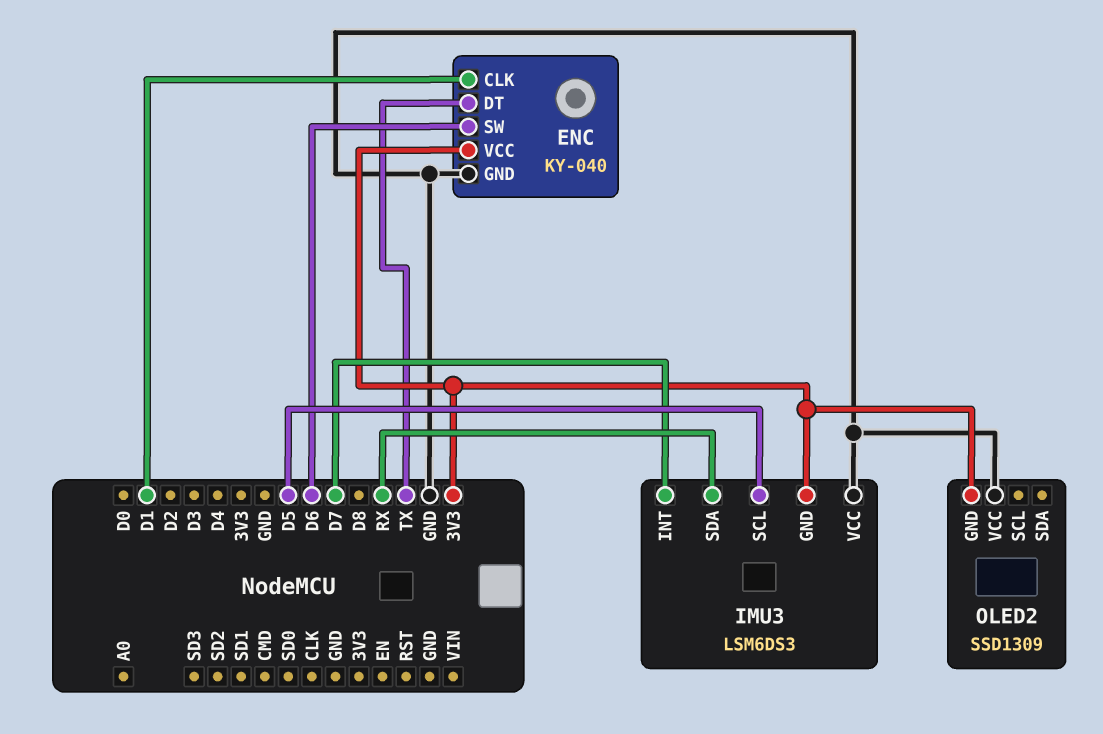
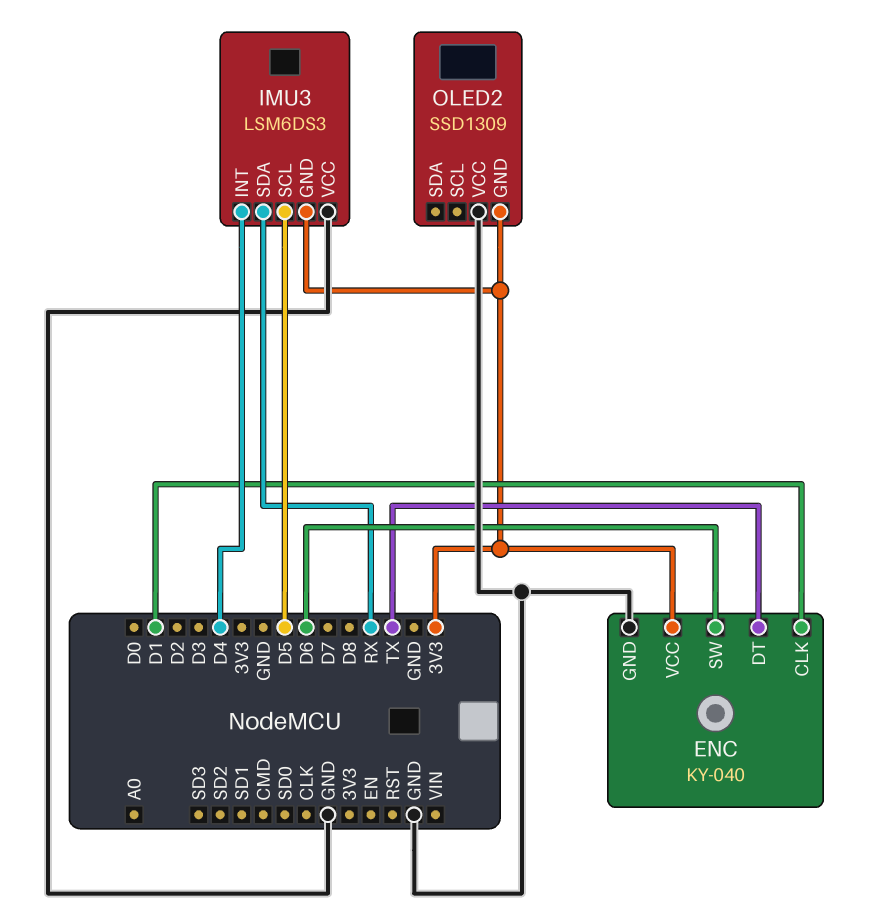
IMU3 pin INT: D7 -> D4

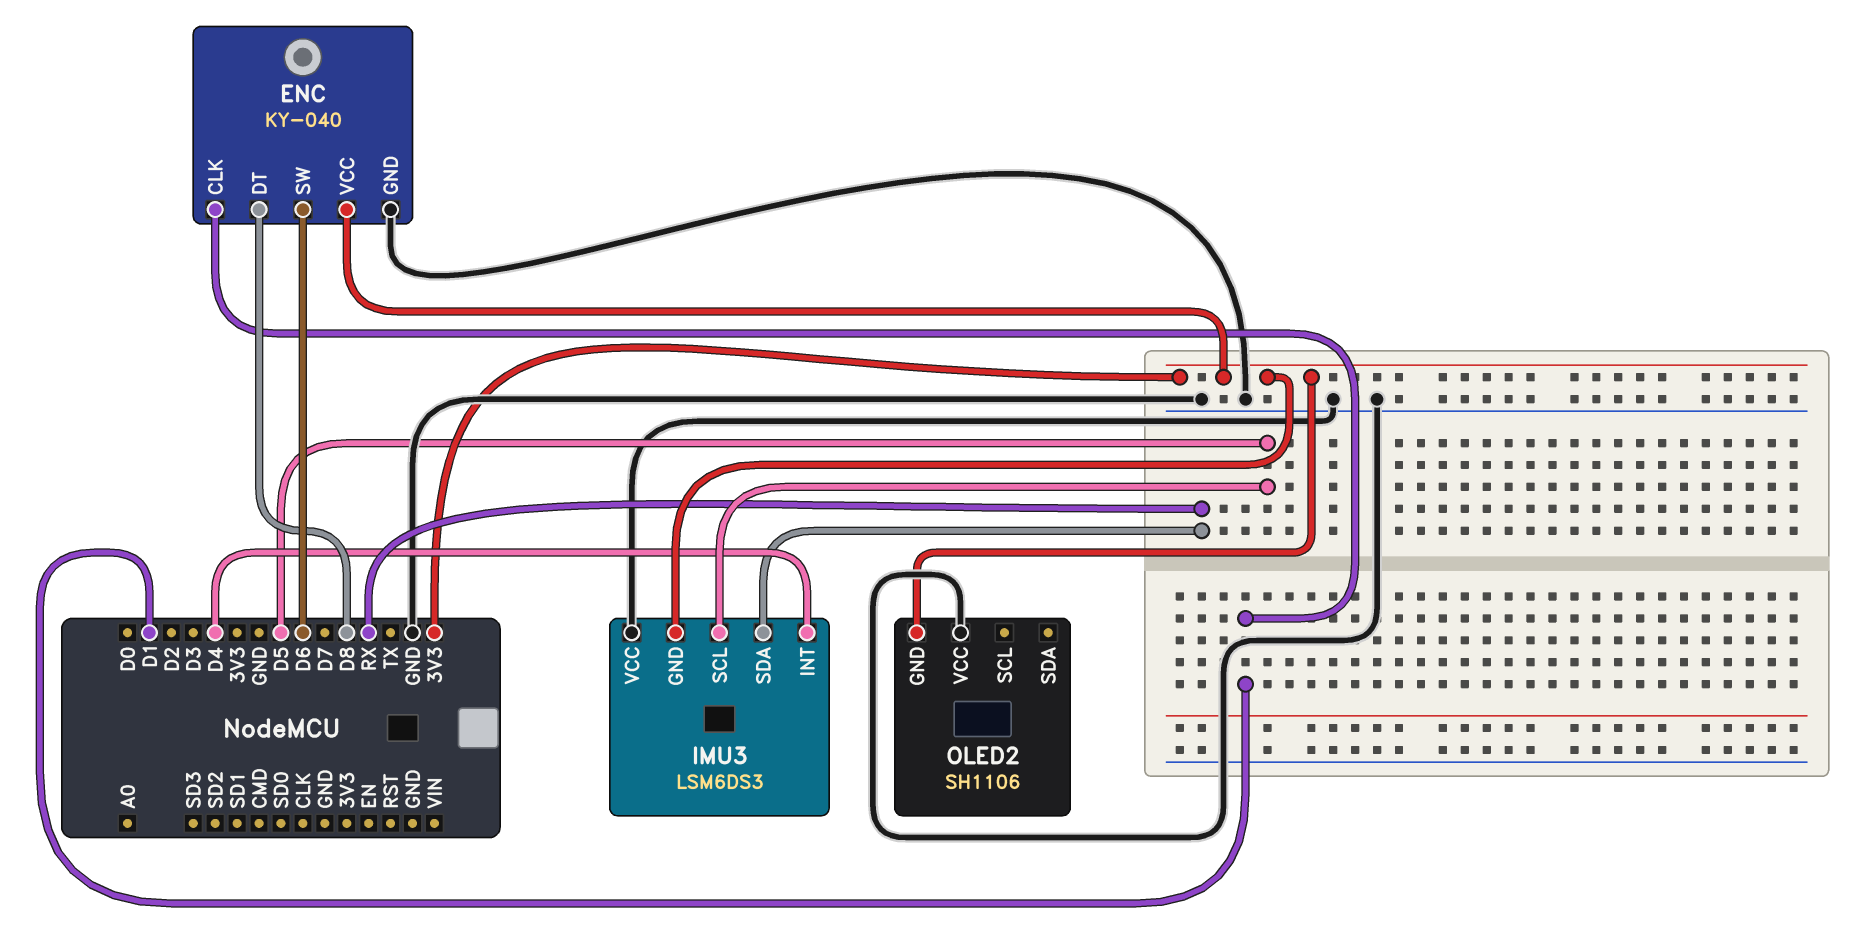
ENC pin DT: TX -> D8
OLED2: SSD1309 -> SH1106

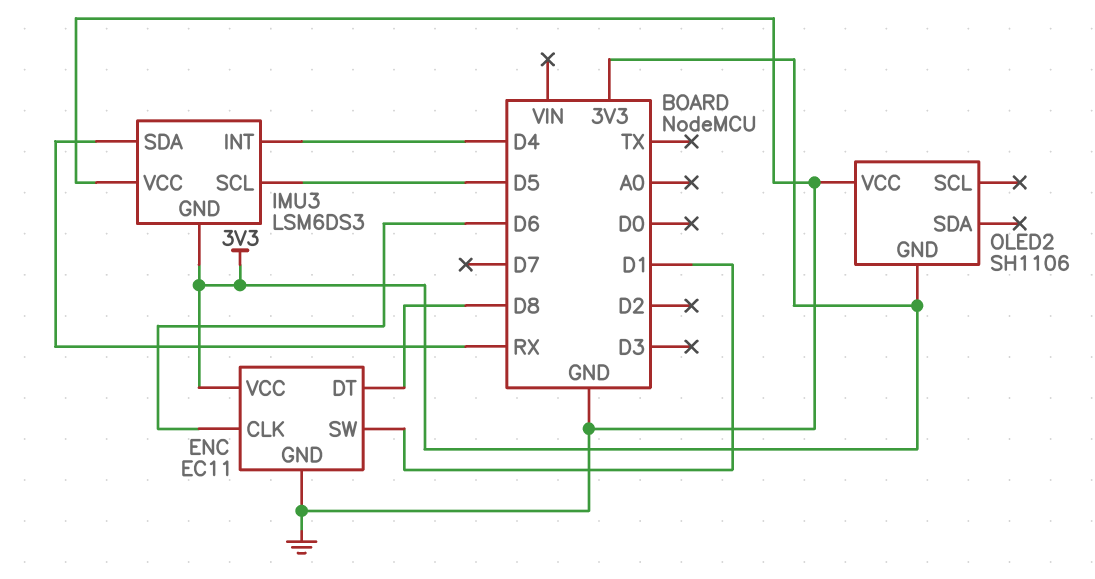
ENC: KY-040 -> EC11
ENC pin CLK: D1 -> D6
ENC pin SW: D6 -> D1

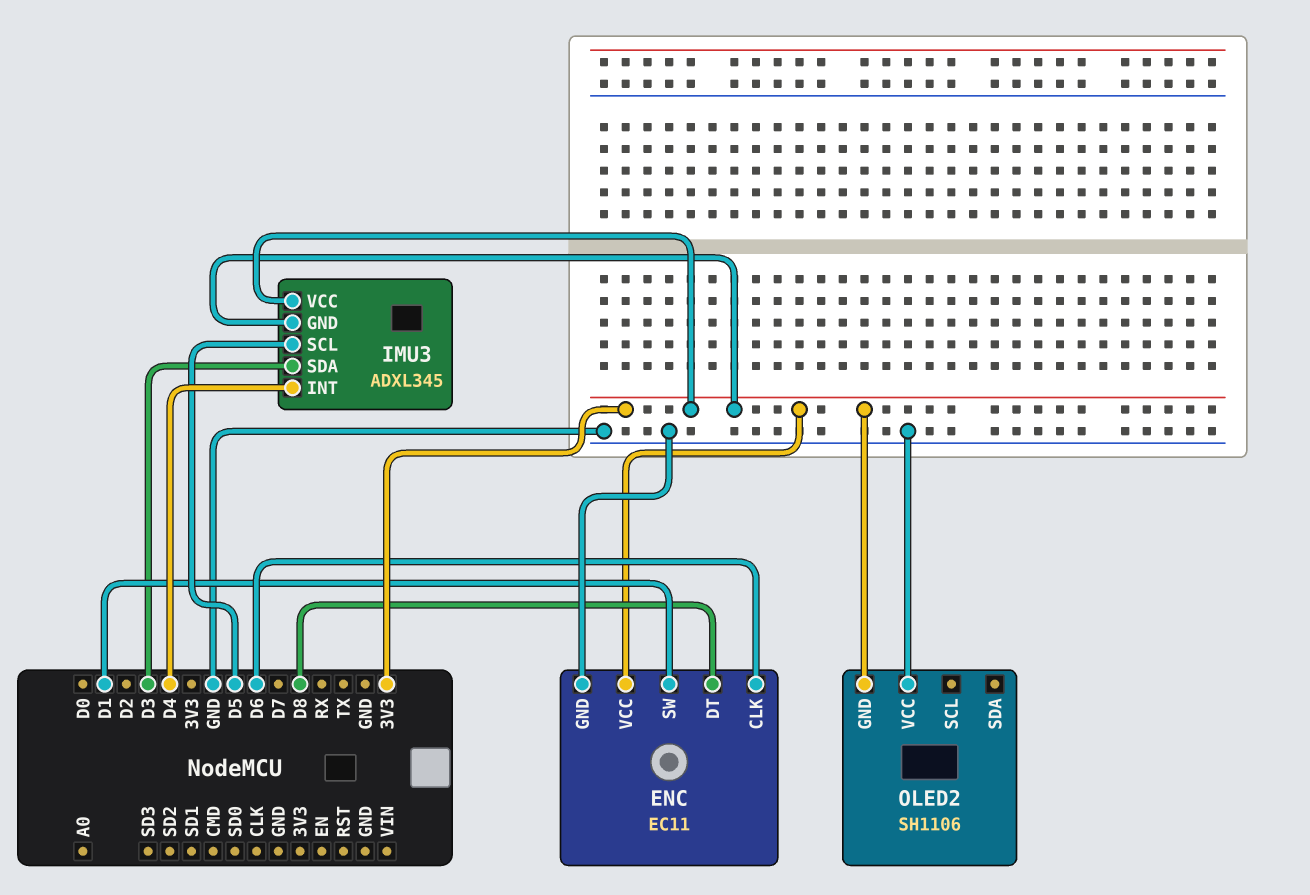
IMU3: LSM6DS3 -> ADXL345
IMU3 pin SDA: RX -> D3
IMU3 pin VCC: GND -> 3V3

